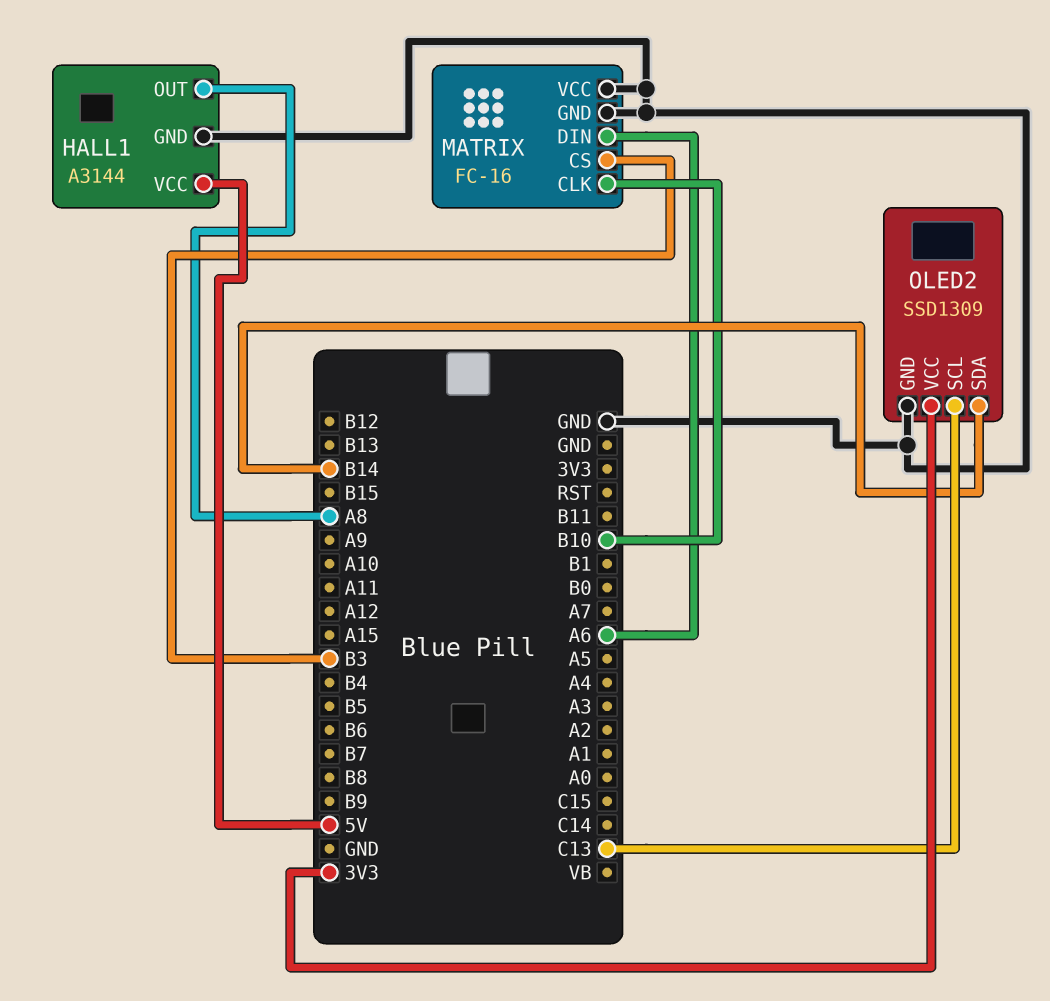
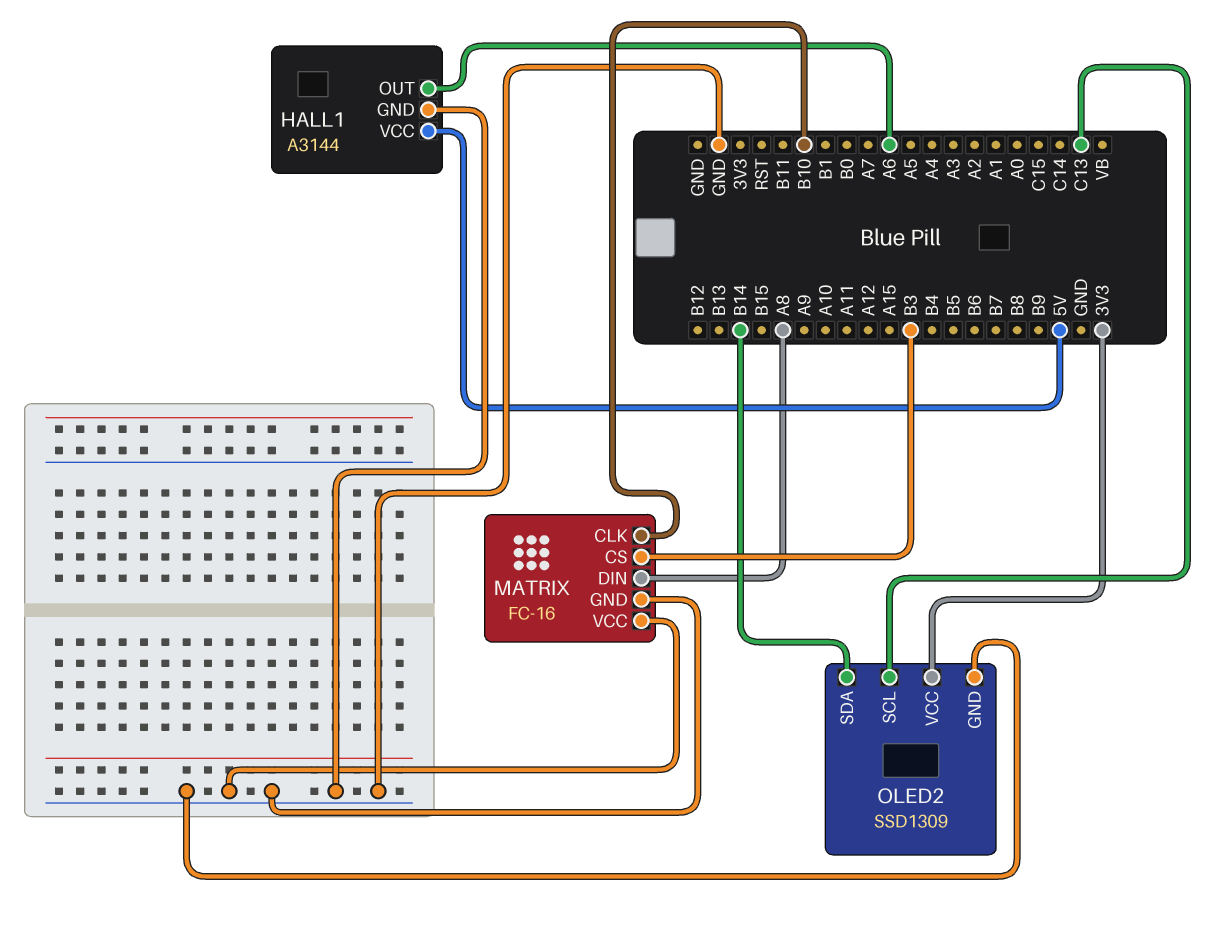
HALL1 pin OUT: A8 -> A6
MATRIX pin DIN: A6 -> A8

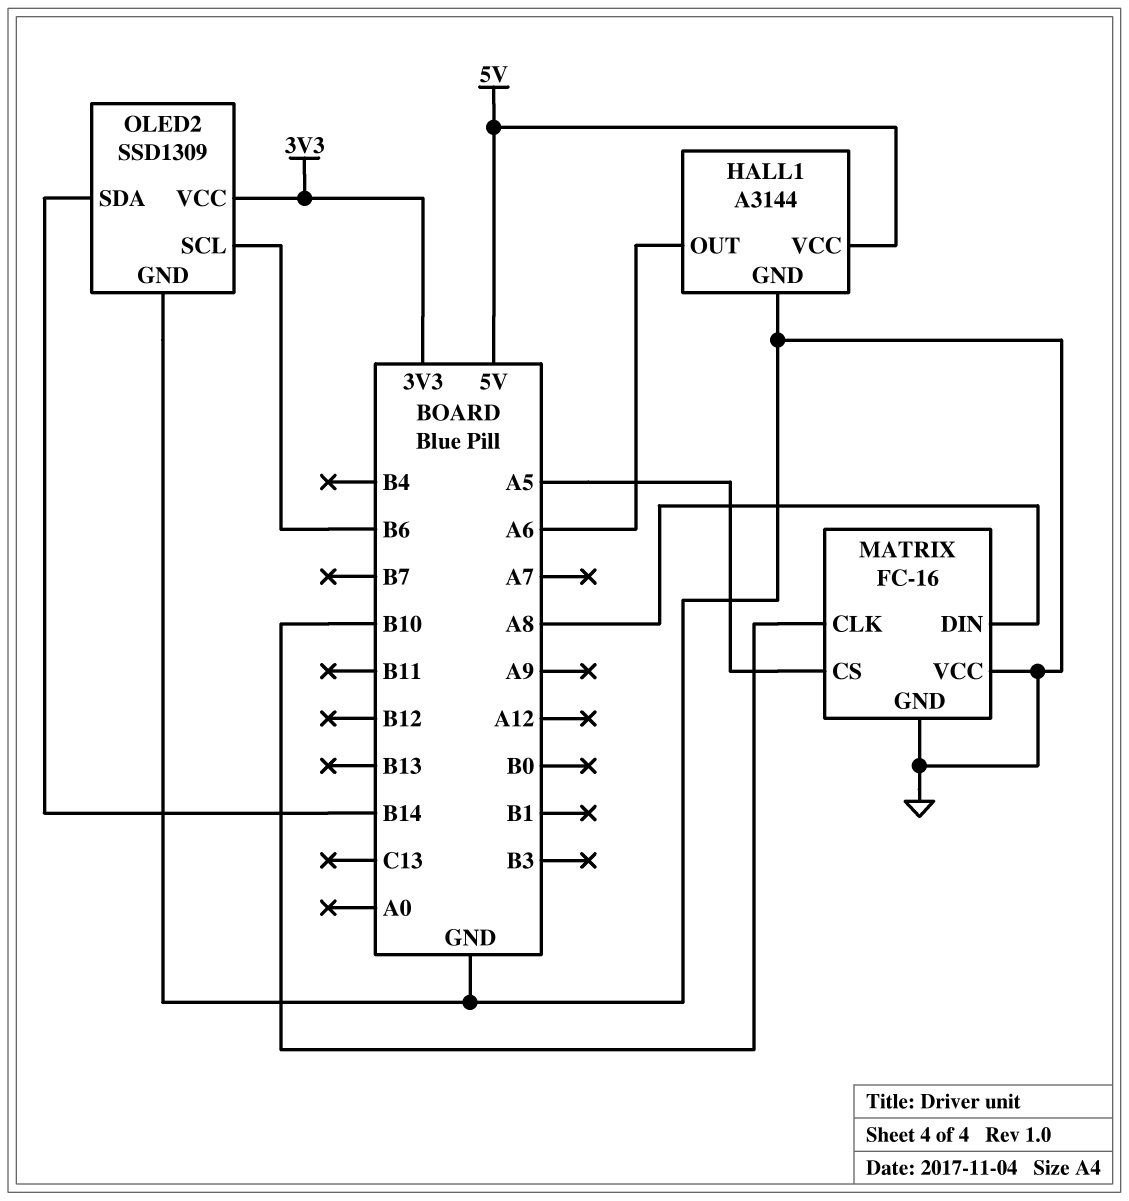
MATRIX pin CS: B3 -> A5
OLED2 pin SCL: C13 -> B6

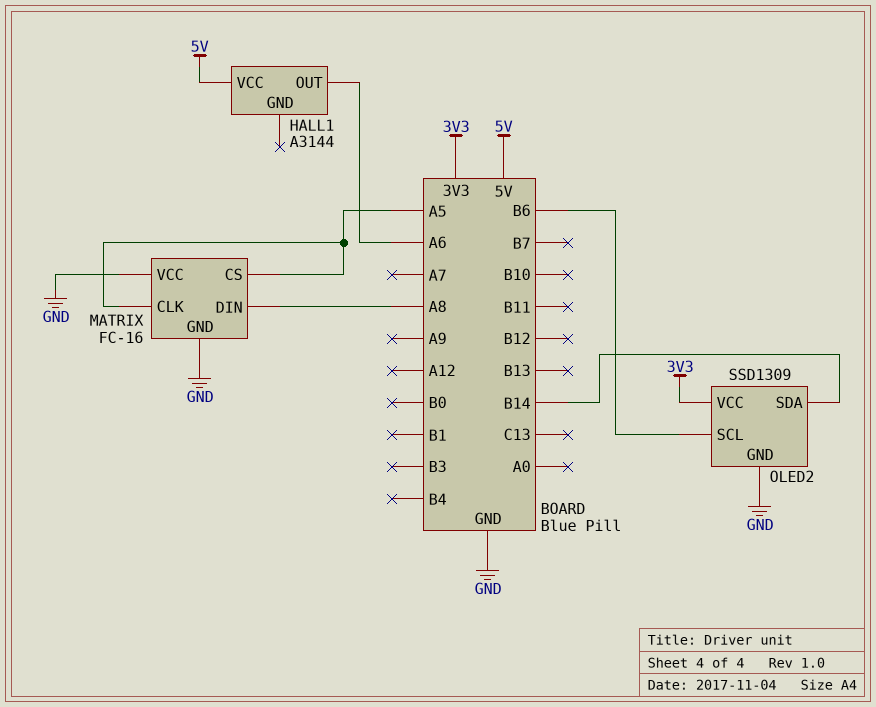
HALL1 pin GND: GND -> none
MATRIX pin CLK: B10 -> A5

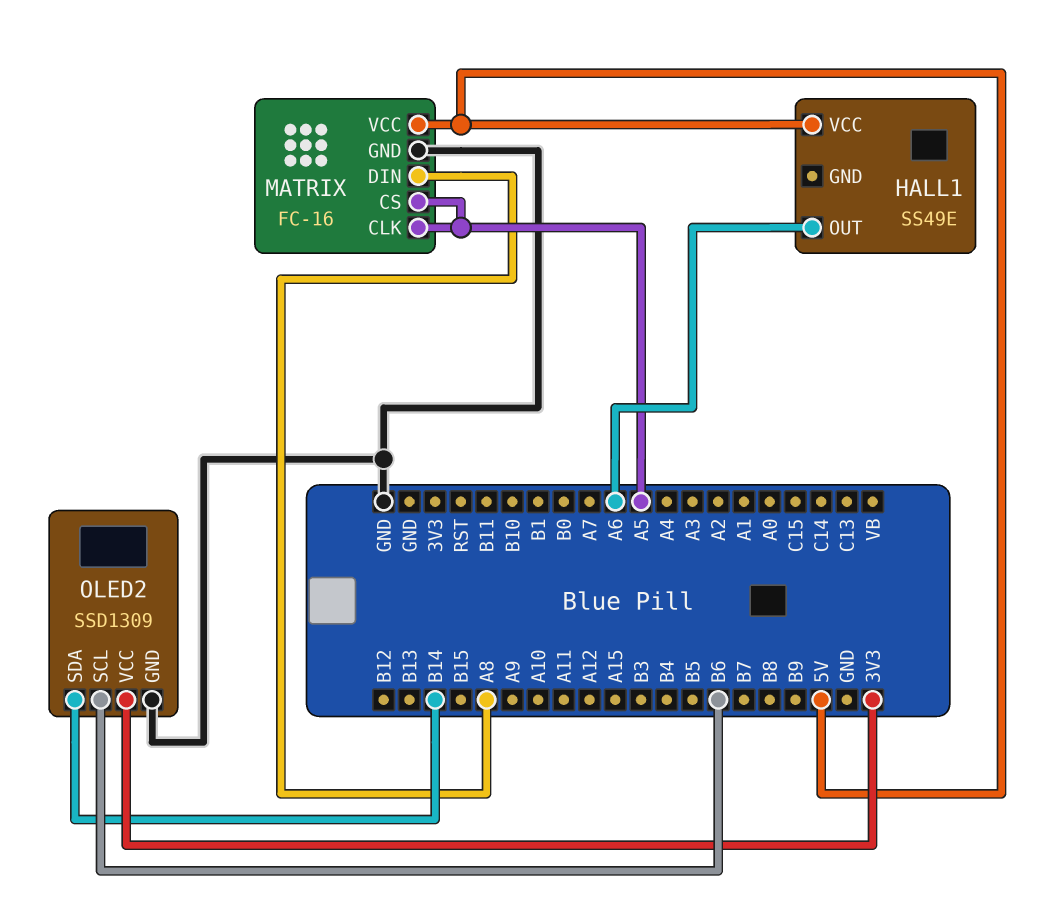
HALL1: A3144 -> SS49E
MATRIX pin VCC: GND -> 5V

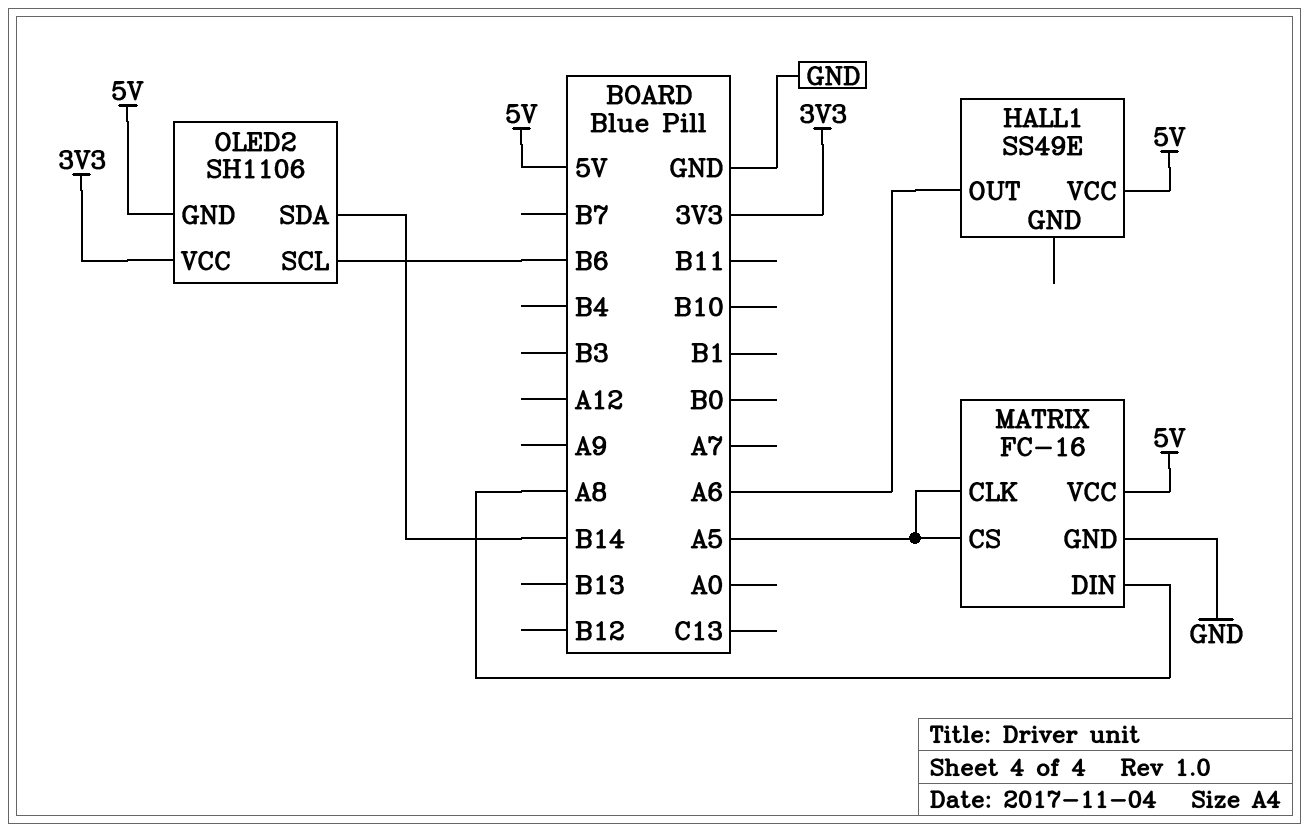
OLED2: SSD1309 -> SH1106
OLED2 pin GND: GND -> 5V

